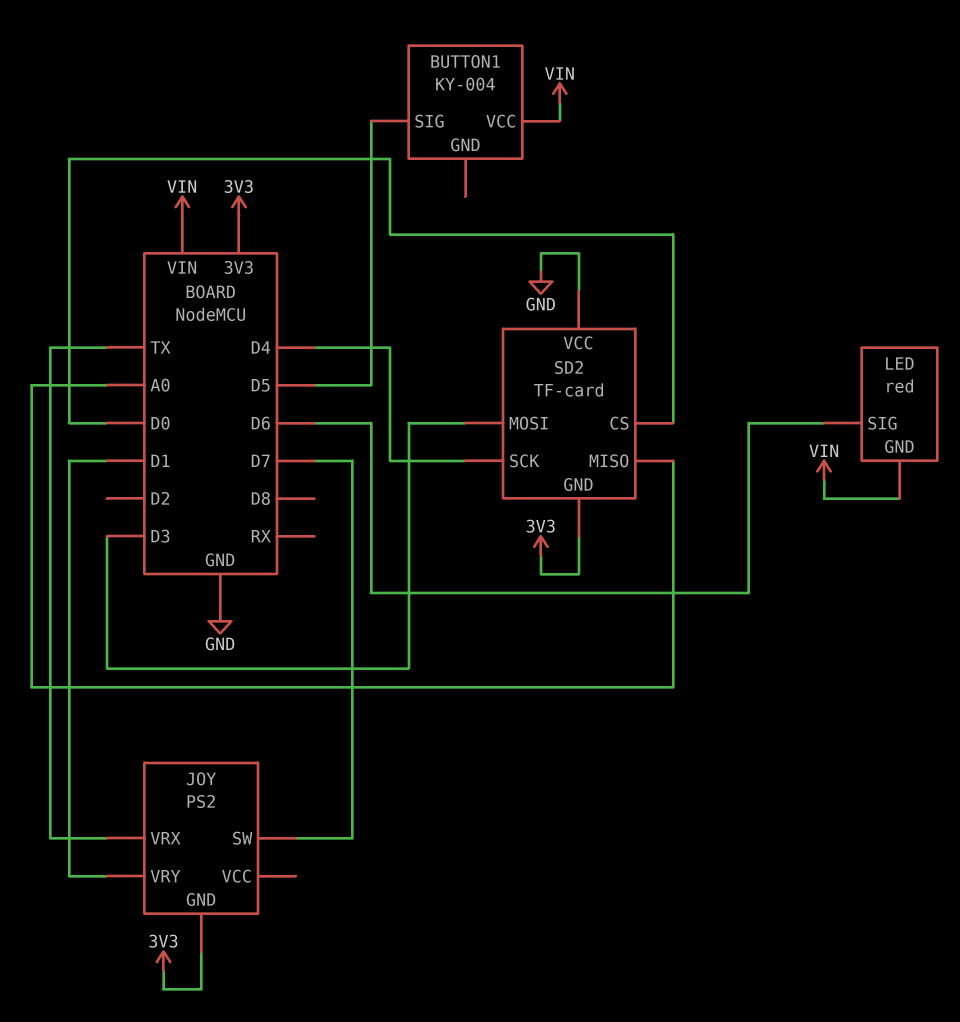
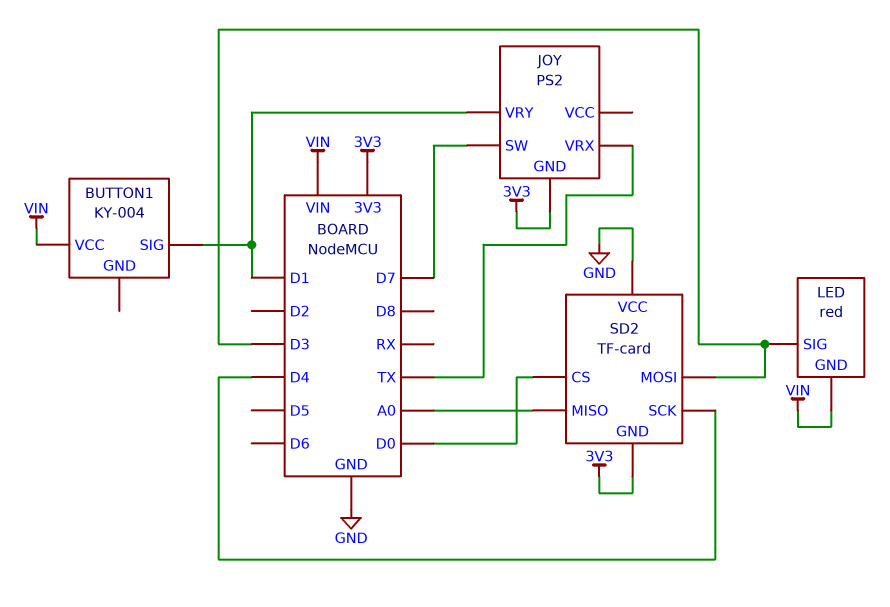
BUTTON1 pin SIG: D5 -> D1
LED pin SIG: D6 -> D3

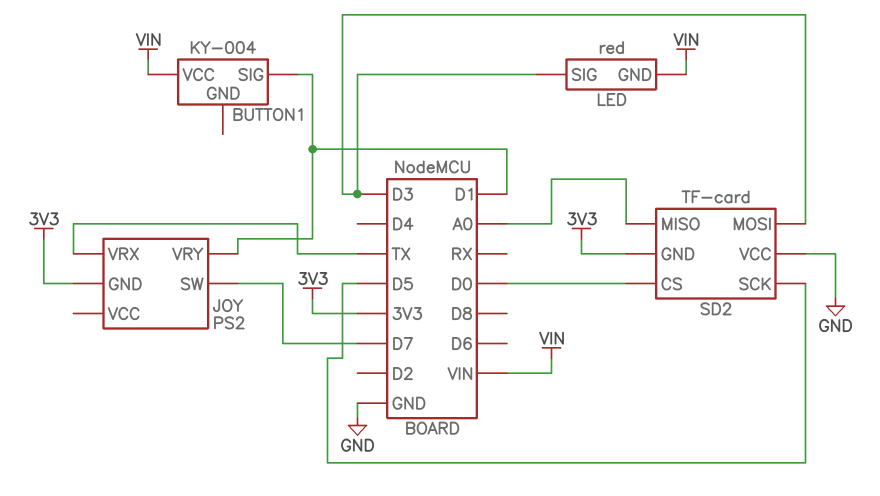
SD2 pin SCK: D4 -> D5

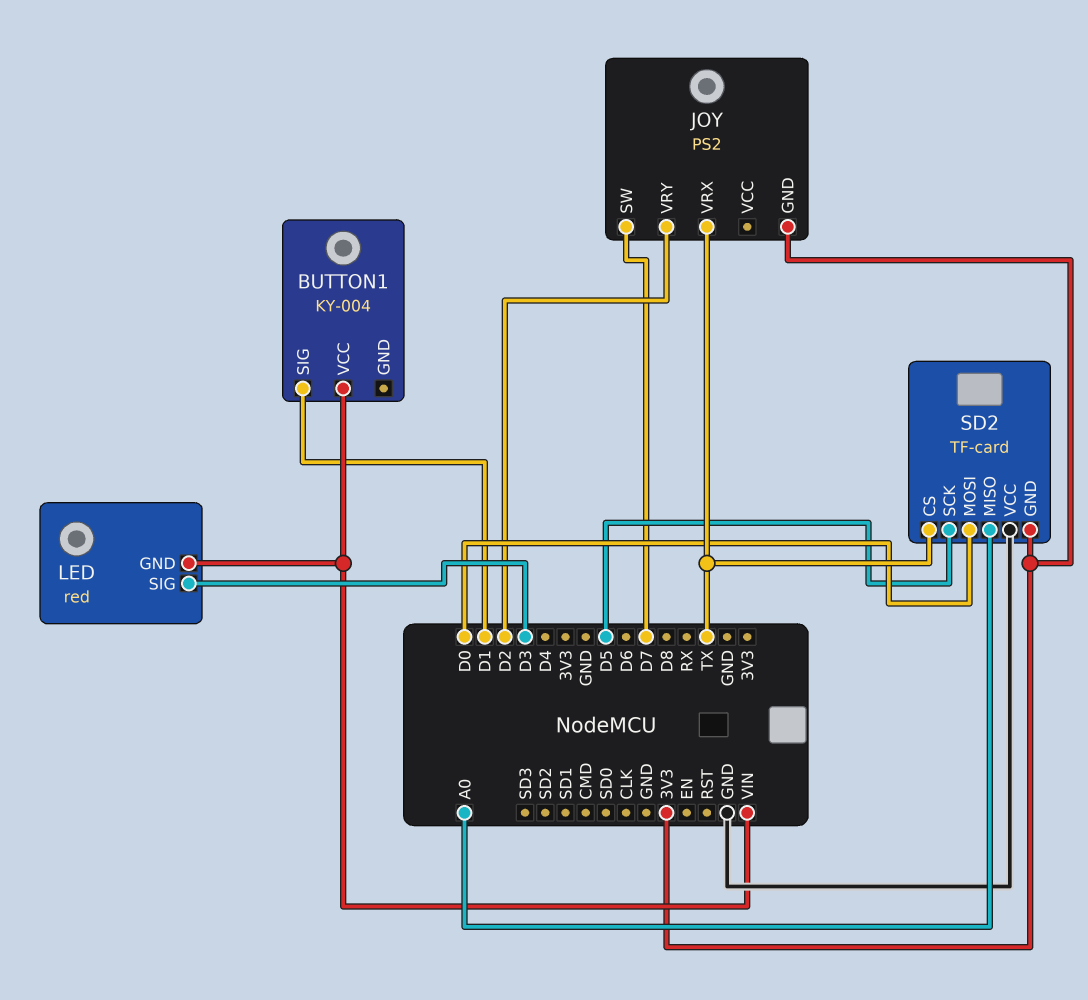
JOY pin VRY: D1 -> D2
SD2 pin CS: D0 -> TX
SD2 pin MOSI: D3 -> D0

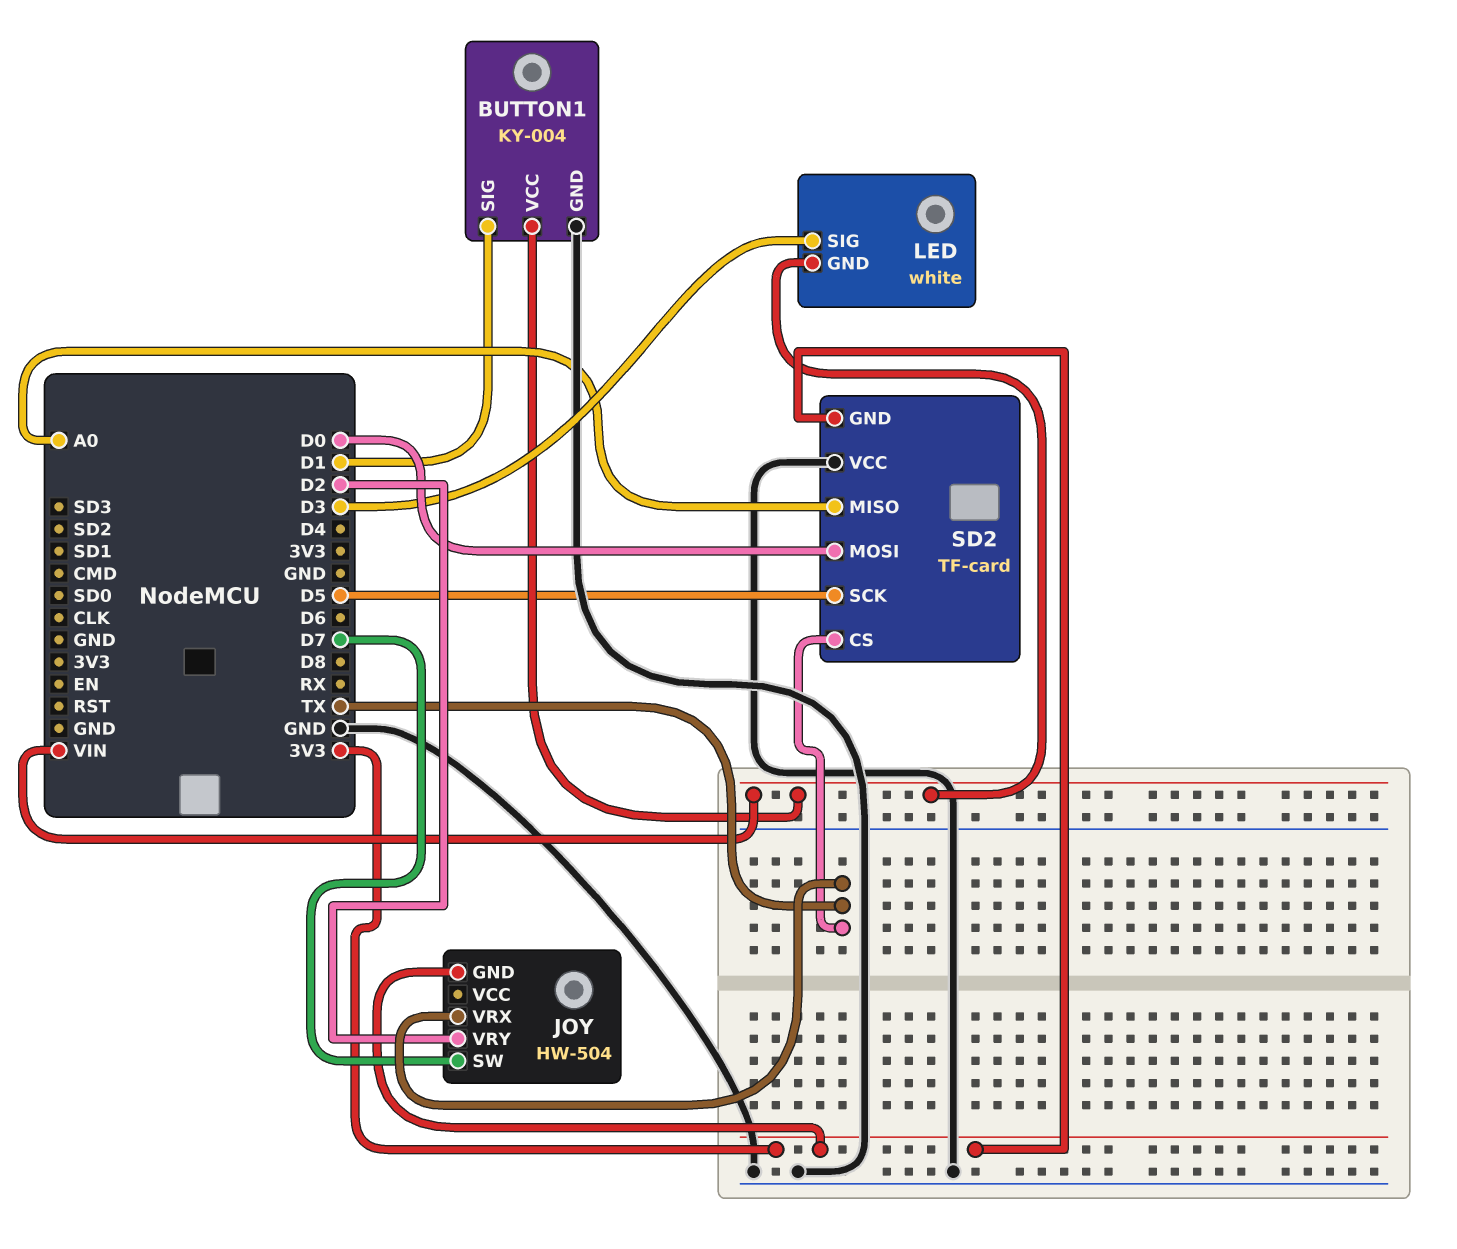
BUTTON1 pin GND: none -> GND
JOY: PS2 -> HW-504
LED: red -> white

